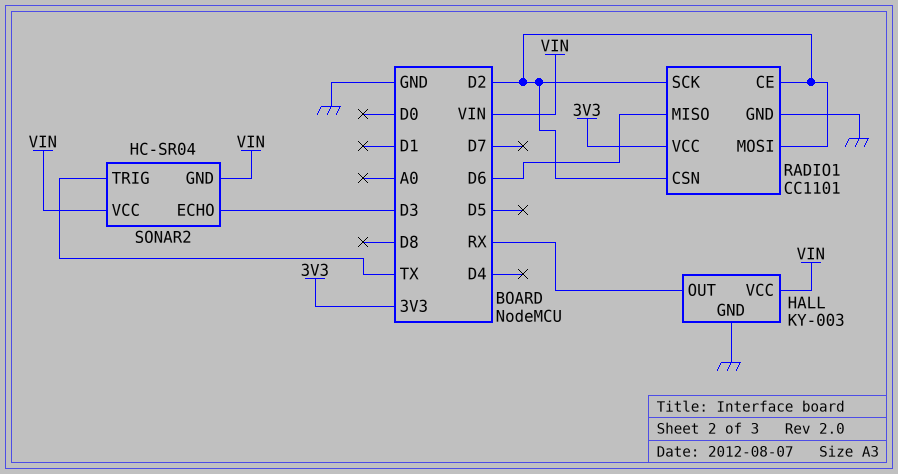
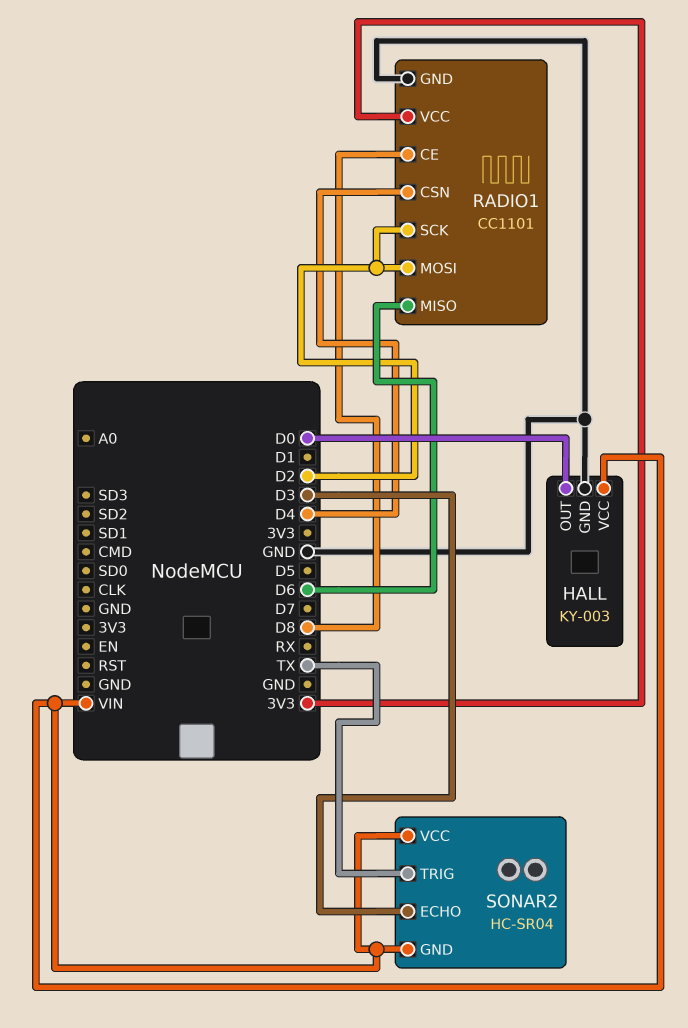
HALL pin OUT: RX -> D0
RADIO1 pin CE: D2 -> D8
RADIO1 pin CSN: D2 -> D4

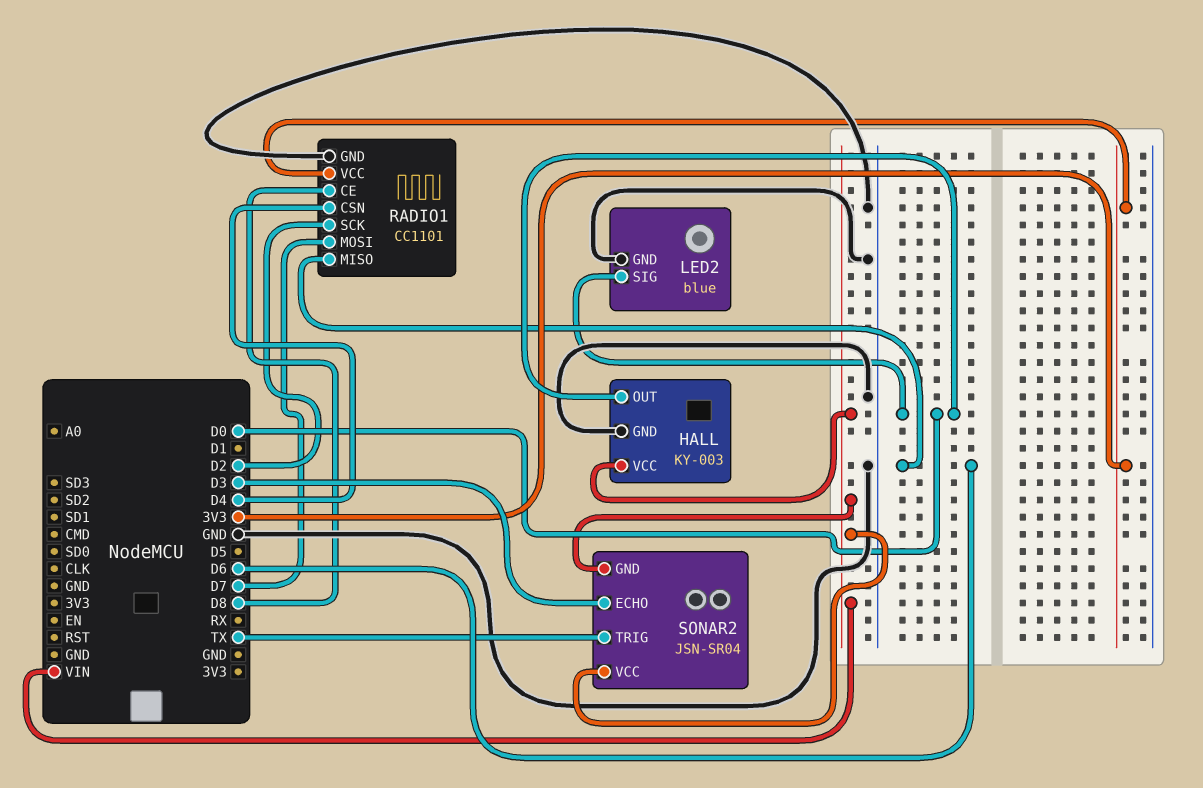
LED2: none -> blue
LED2 pin GND: none -> GND
LED2 pin SIG: none -> D0
RADIO1 pin MOSI: D2 -> D7
SONAR2: HC-SR04 -> JSN-SR04

